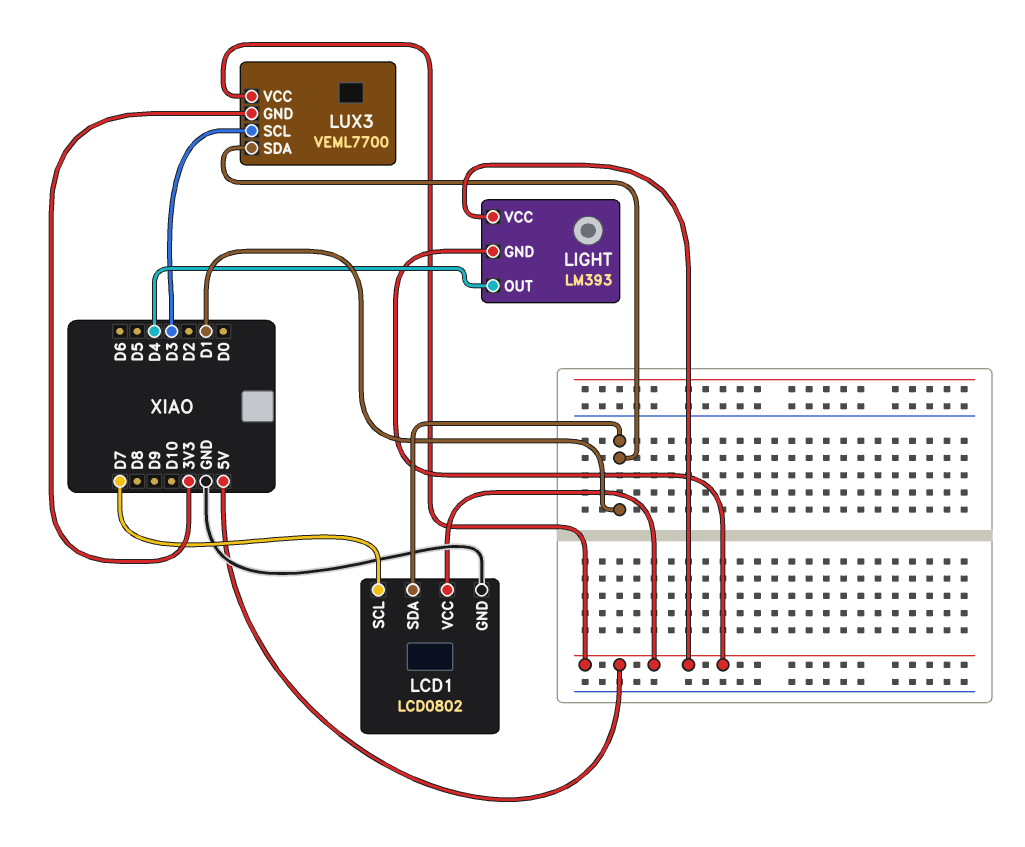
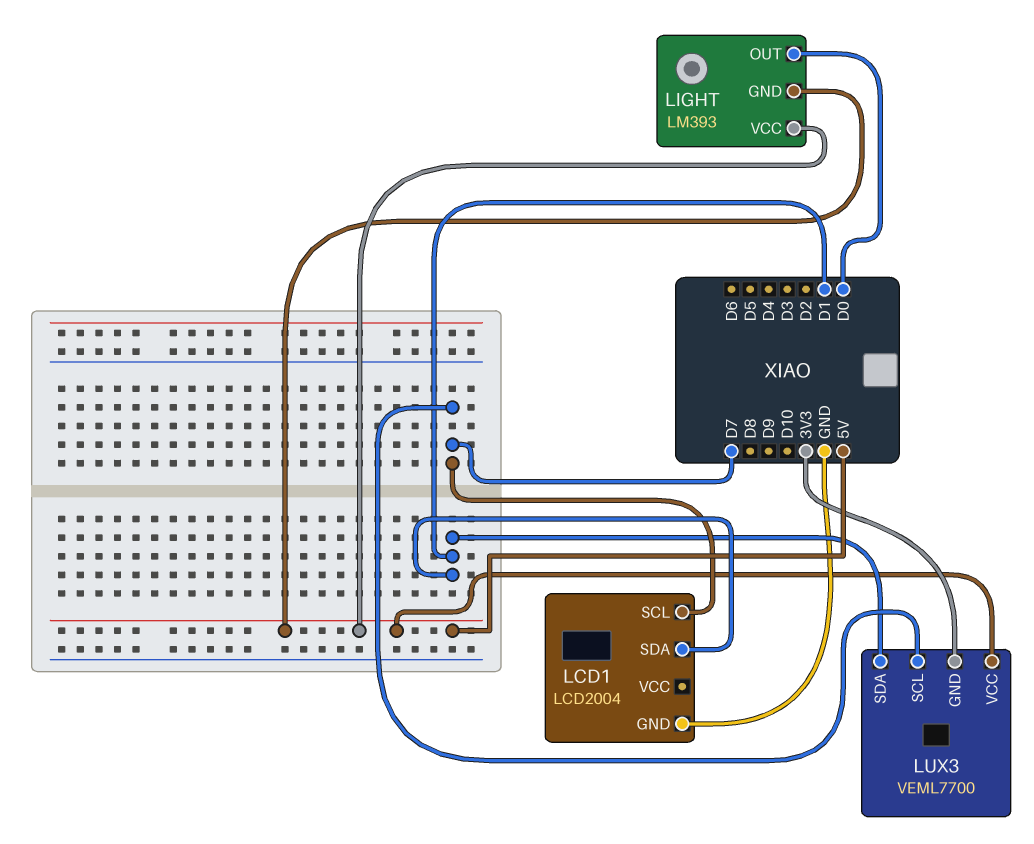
LCD1: LCD0802 -> LCD2004
LCD1 pin VCC: 5V -> none
LIGHT pin OUT: D4 -> D0
LUX3 pin SCL: D3 -> D7

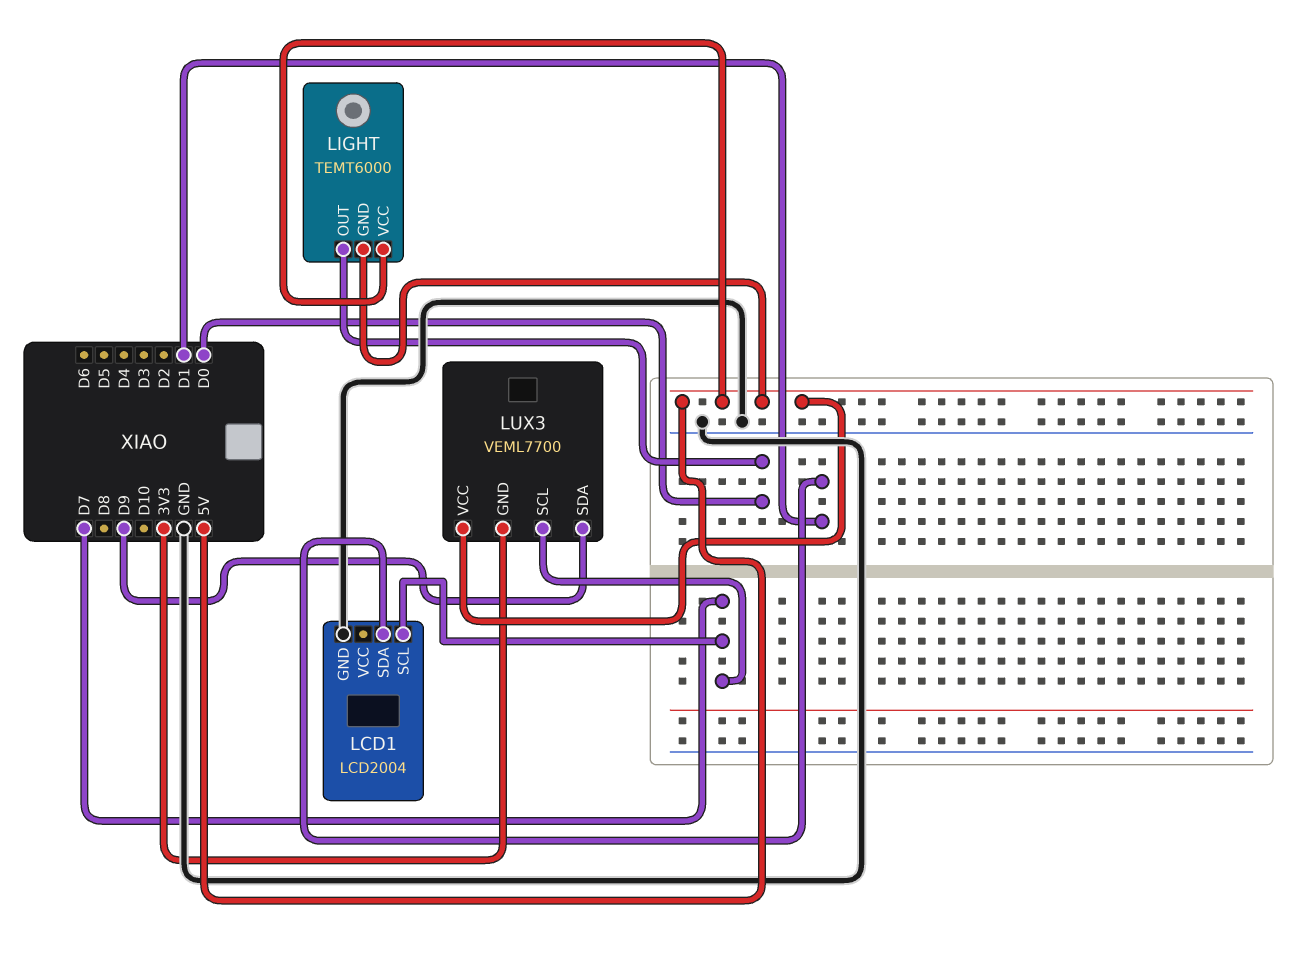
LIGHT: LM393 -> TEMT6000
LUX3 pin SDA: D1 -> D9

